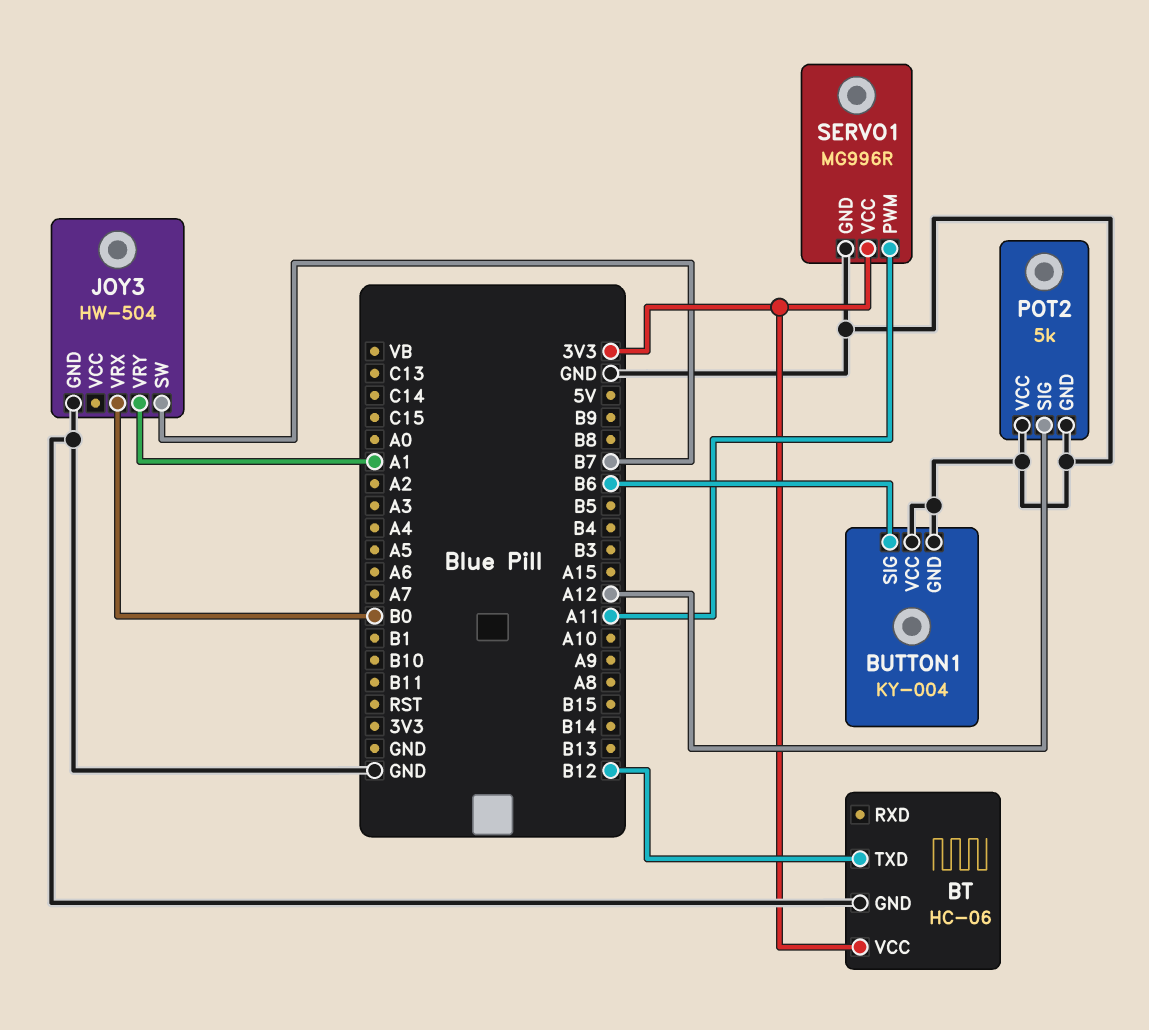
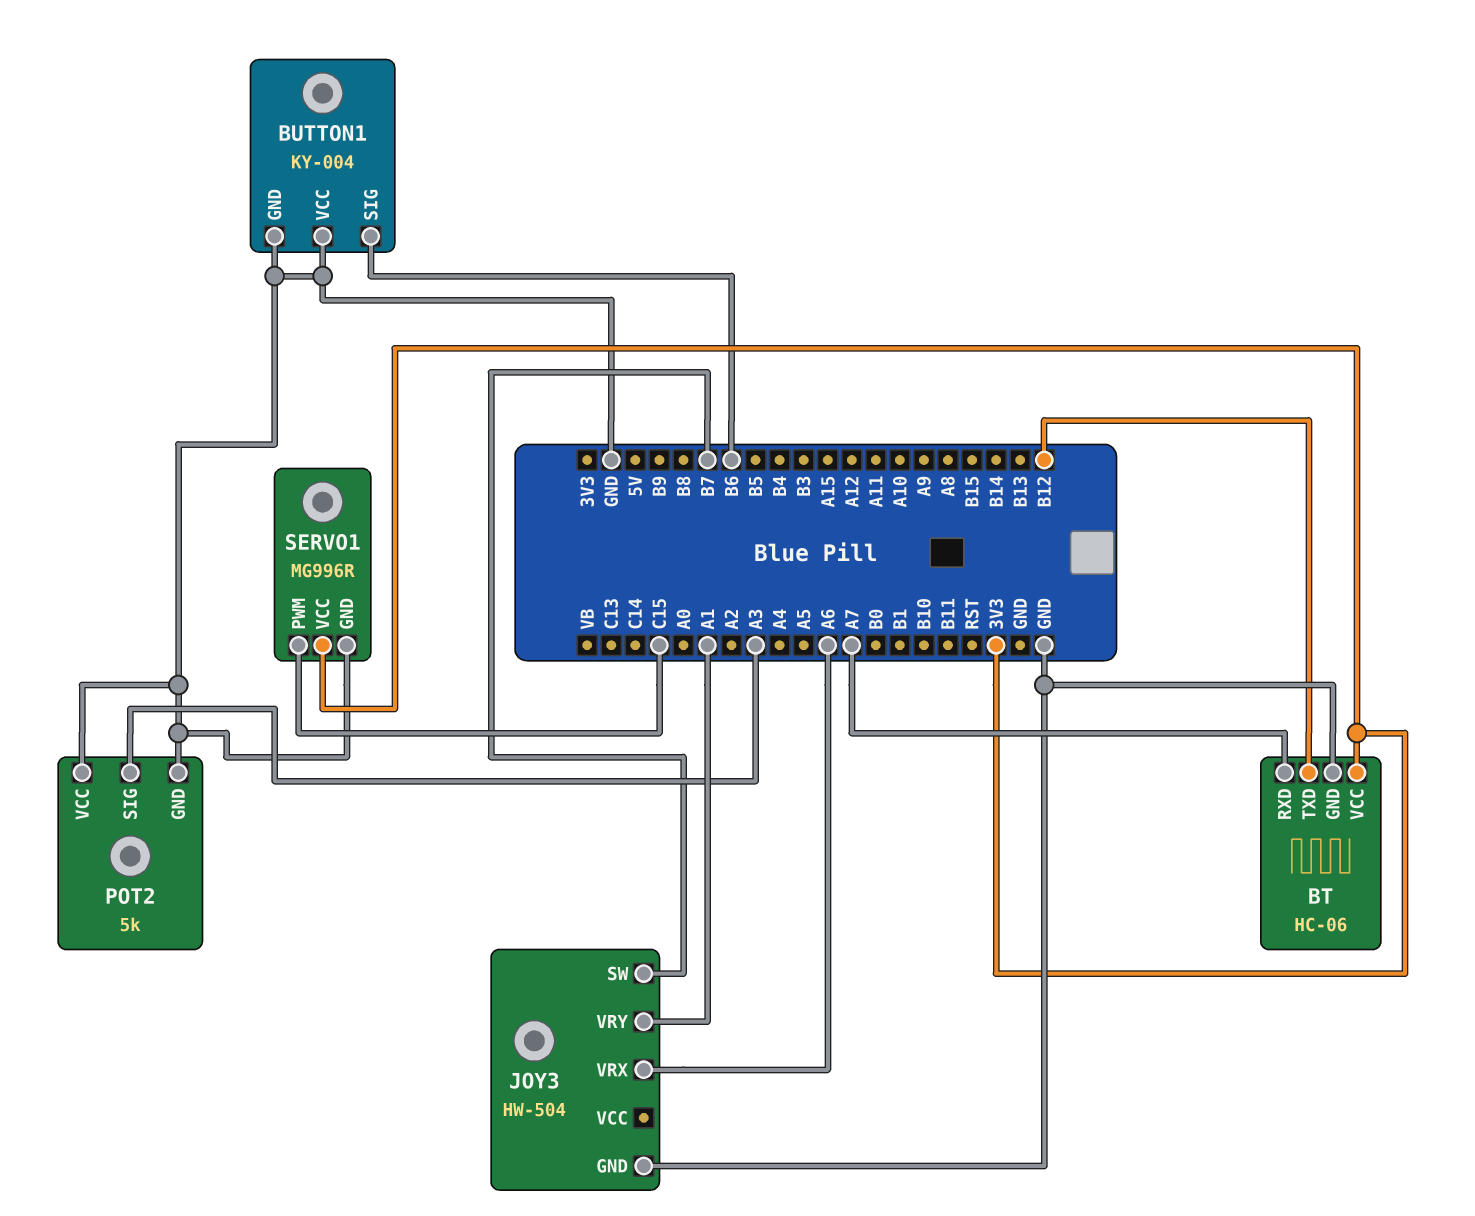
BT pin RXD: none -> A7
JOY3 pin VRX: B0 -> A6
POT2 pin SIG: A12 -> A3
SERVO1 pin PWM: A11 -> C15

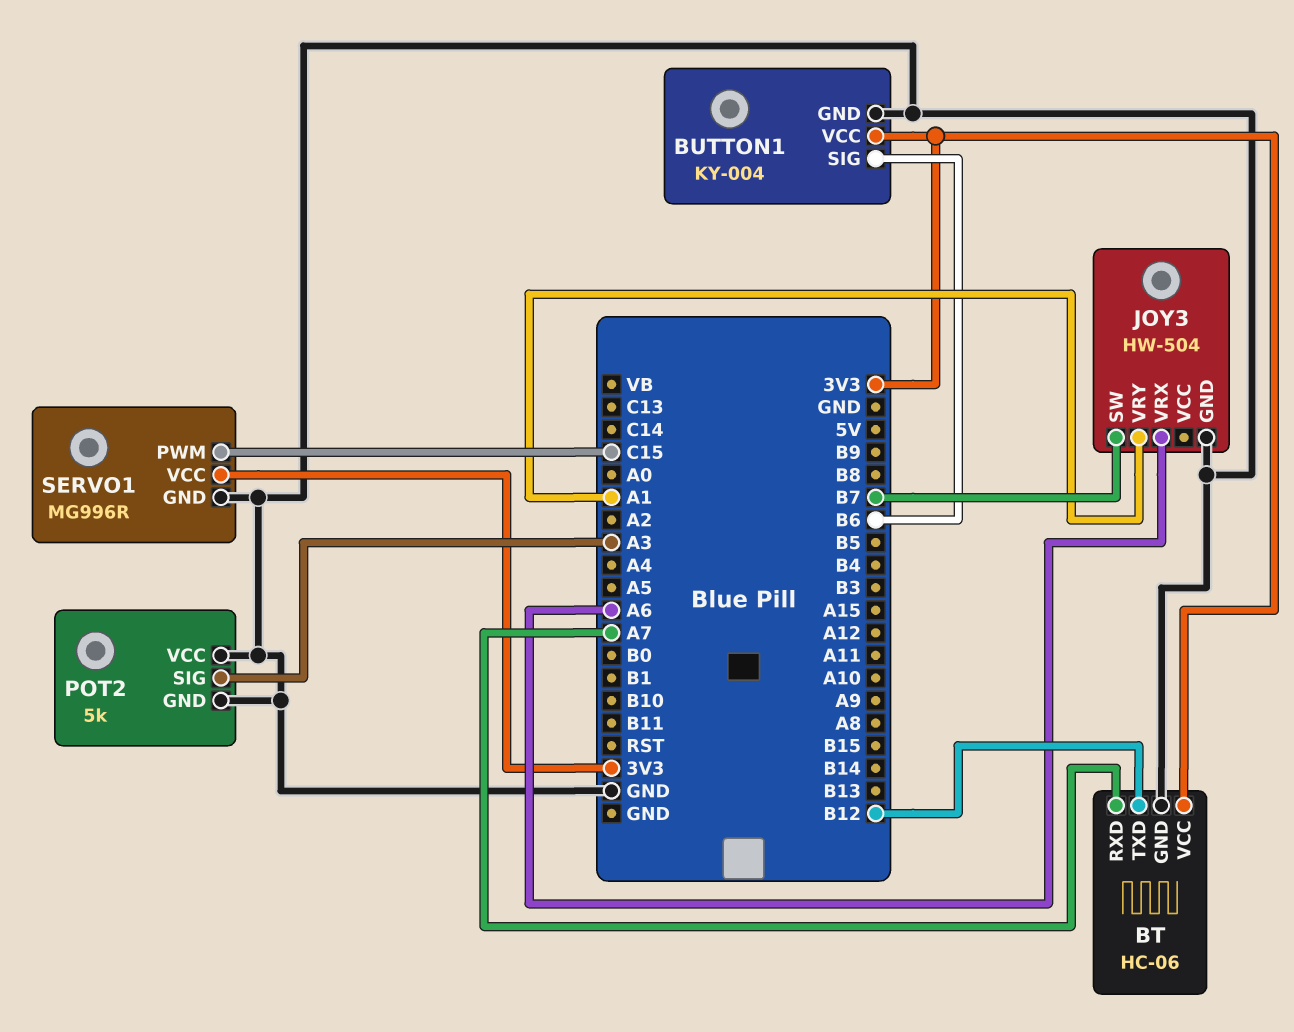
BUTTON1 pin VCC: GND -> 3V3

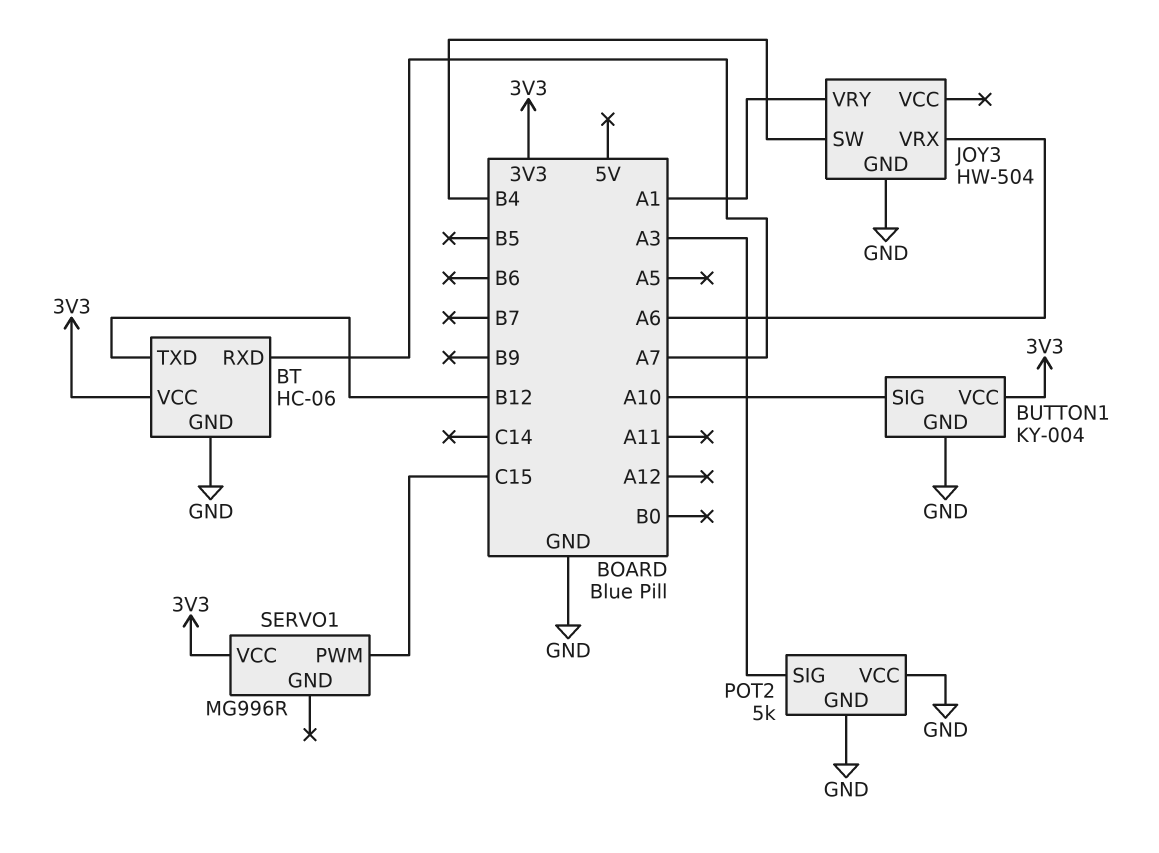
BUTTON1 pin SIG: B6 -> A10
JOY3 pin SW: B7 -> B4
SERVO1 pin GND: GND -> none

